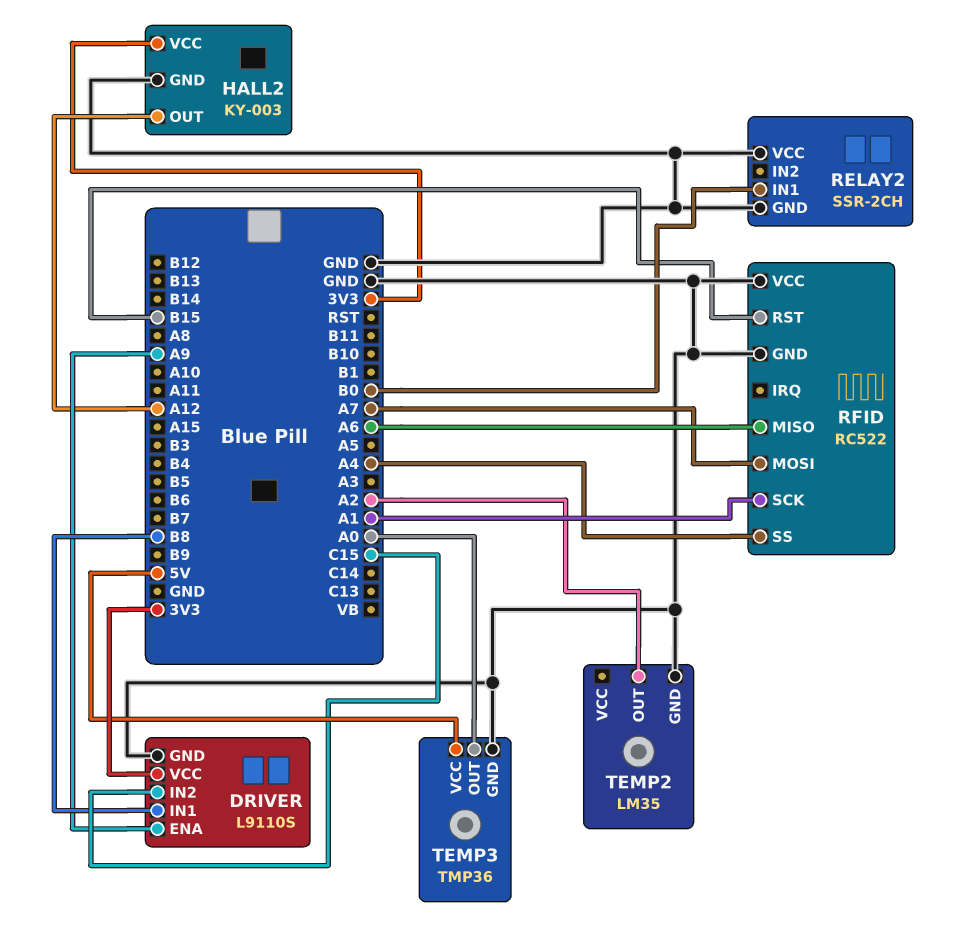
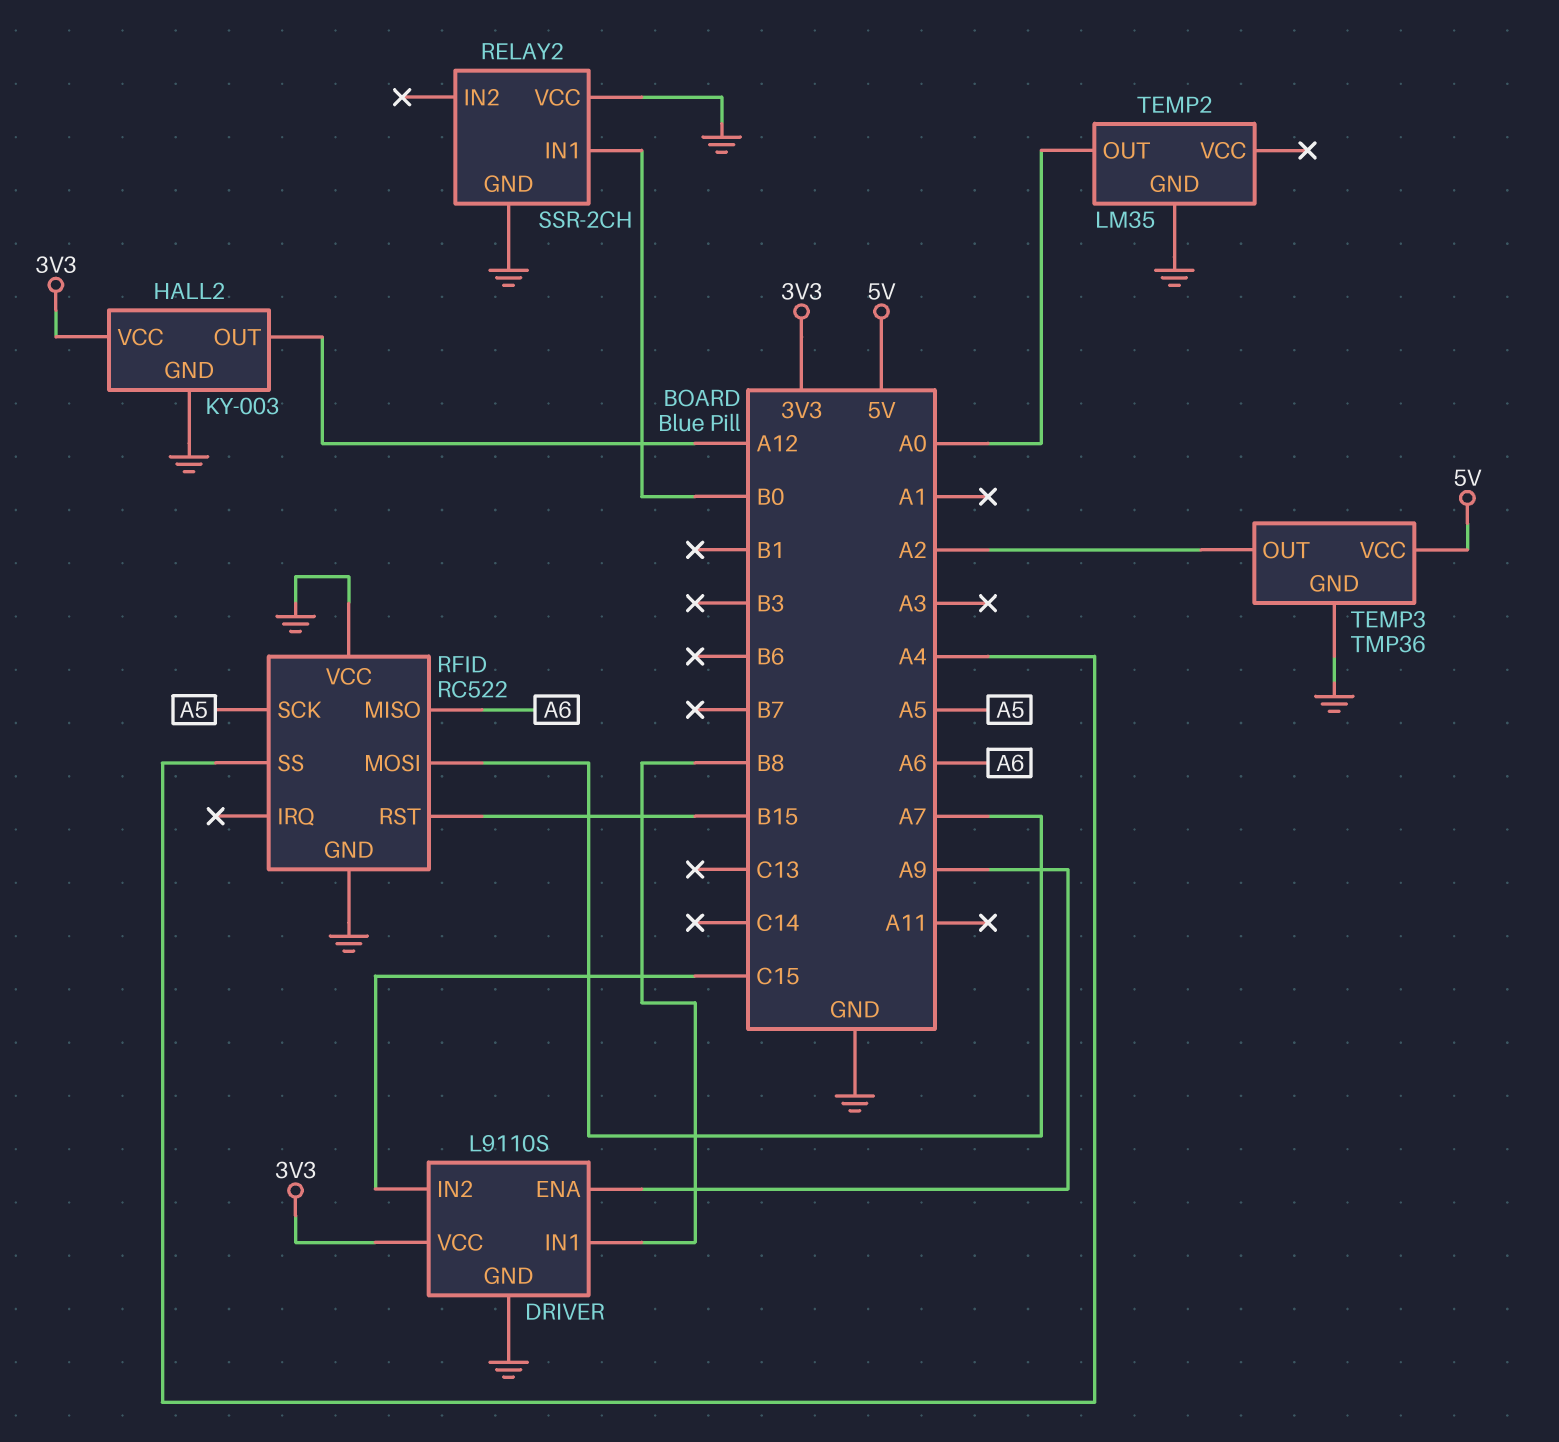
RFID pin SCK: A1 -> A5
TEMP2 pin OUT: A2 -> A0
TEMP3 pin OUT: A0 -> A2

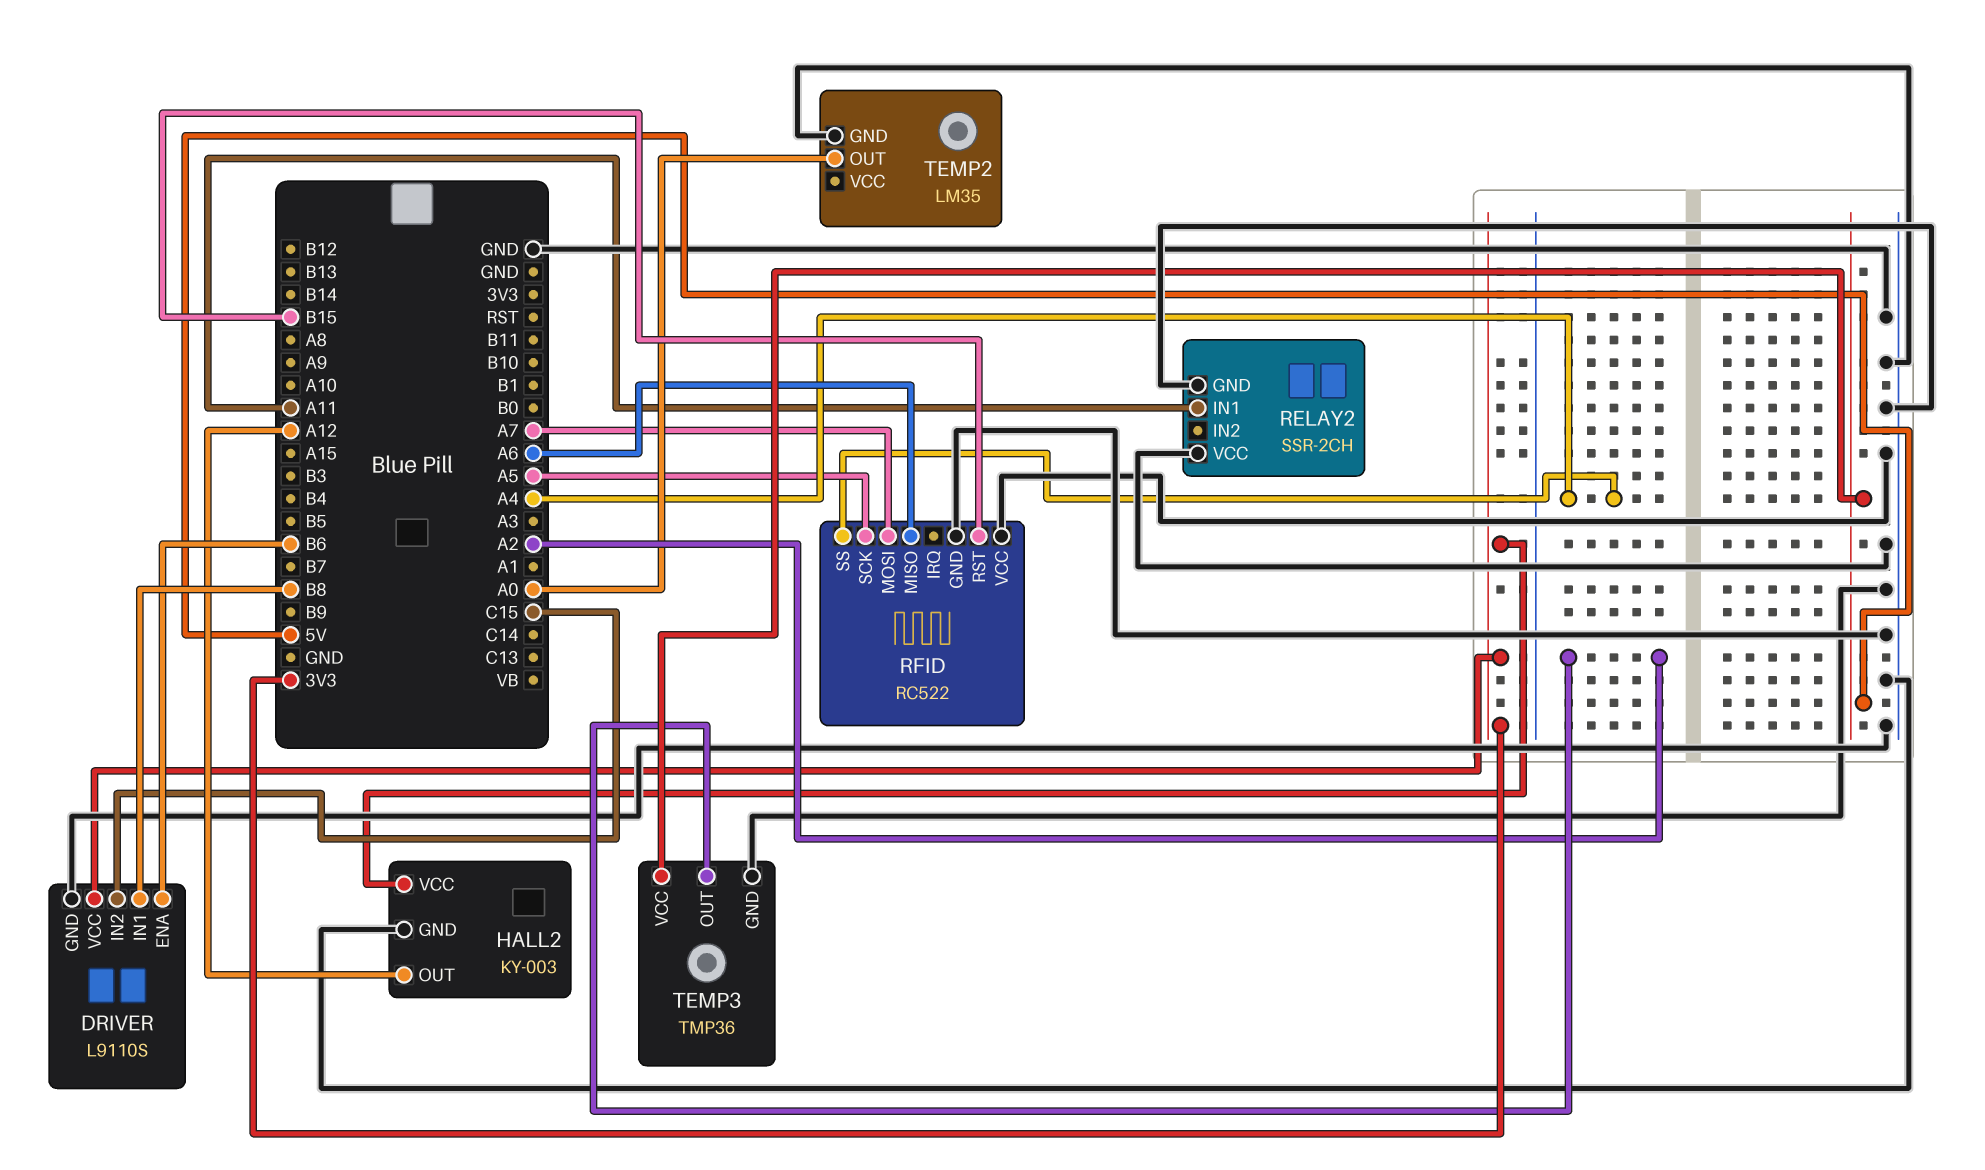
DRIVER pin ENA: A9 -> B6
RELAY2 pin IN1: B0 -> A11

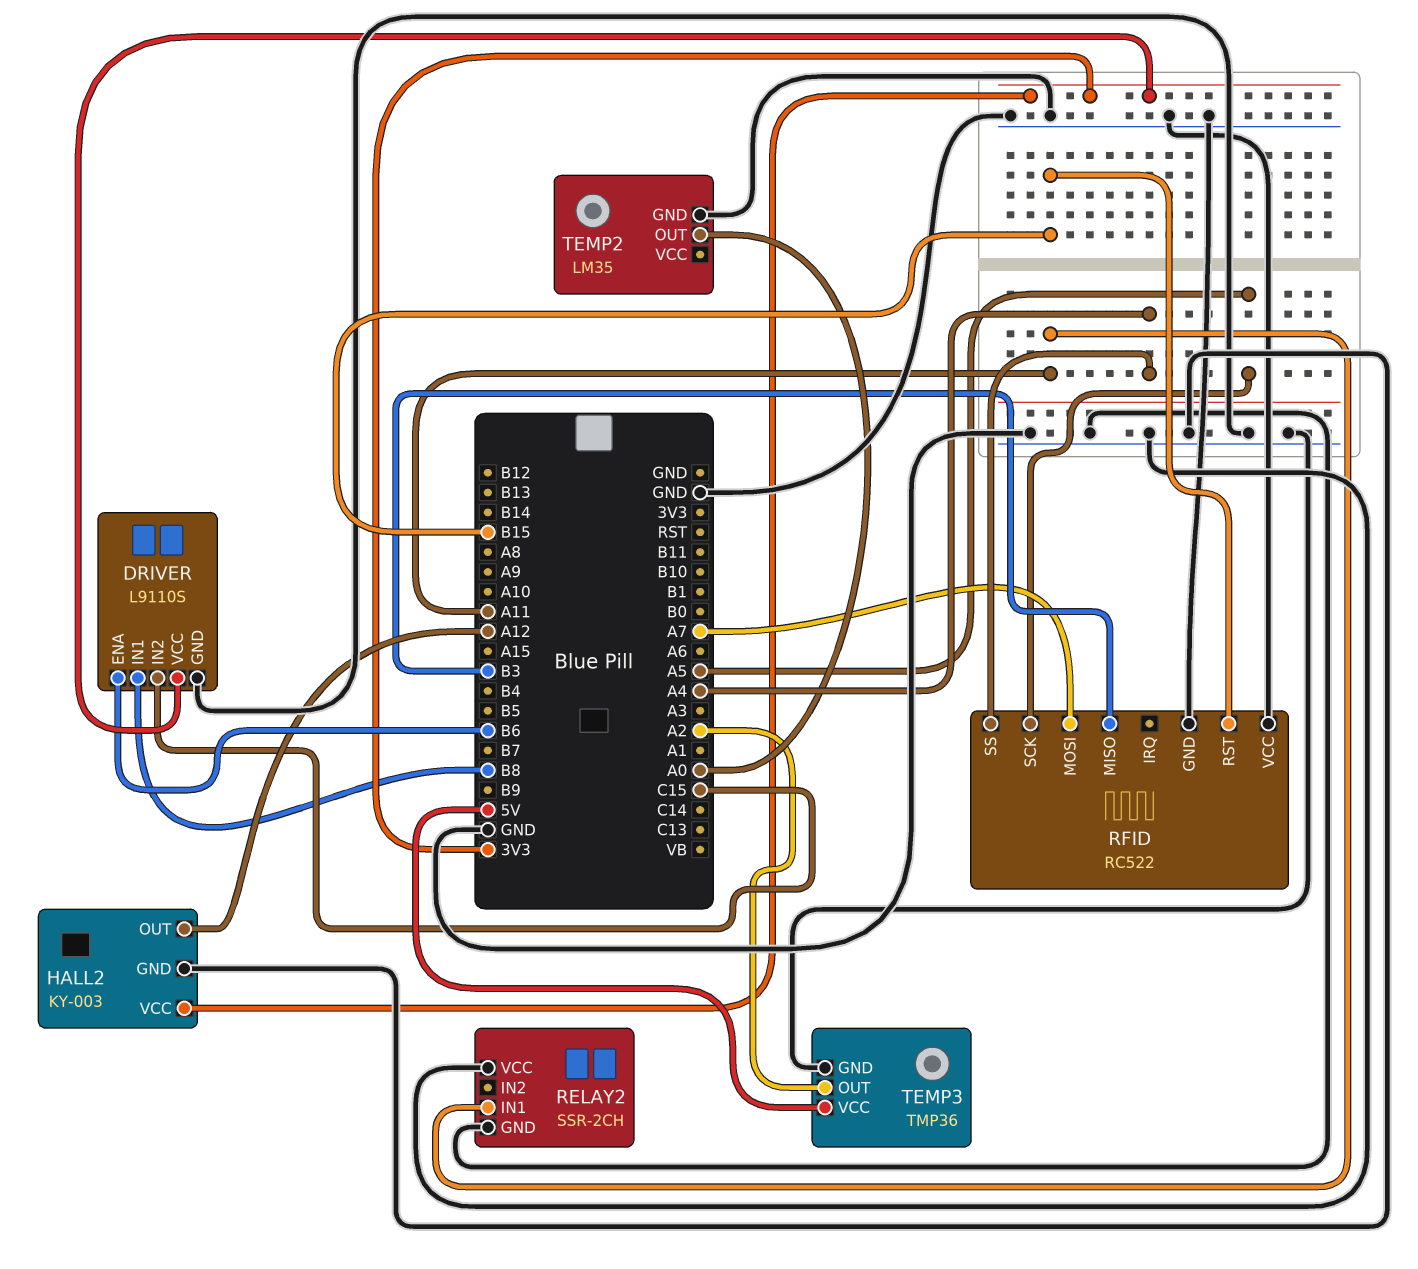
RFID pin MISO: A6 -> B3

